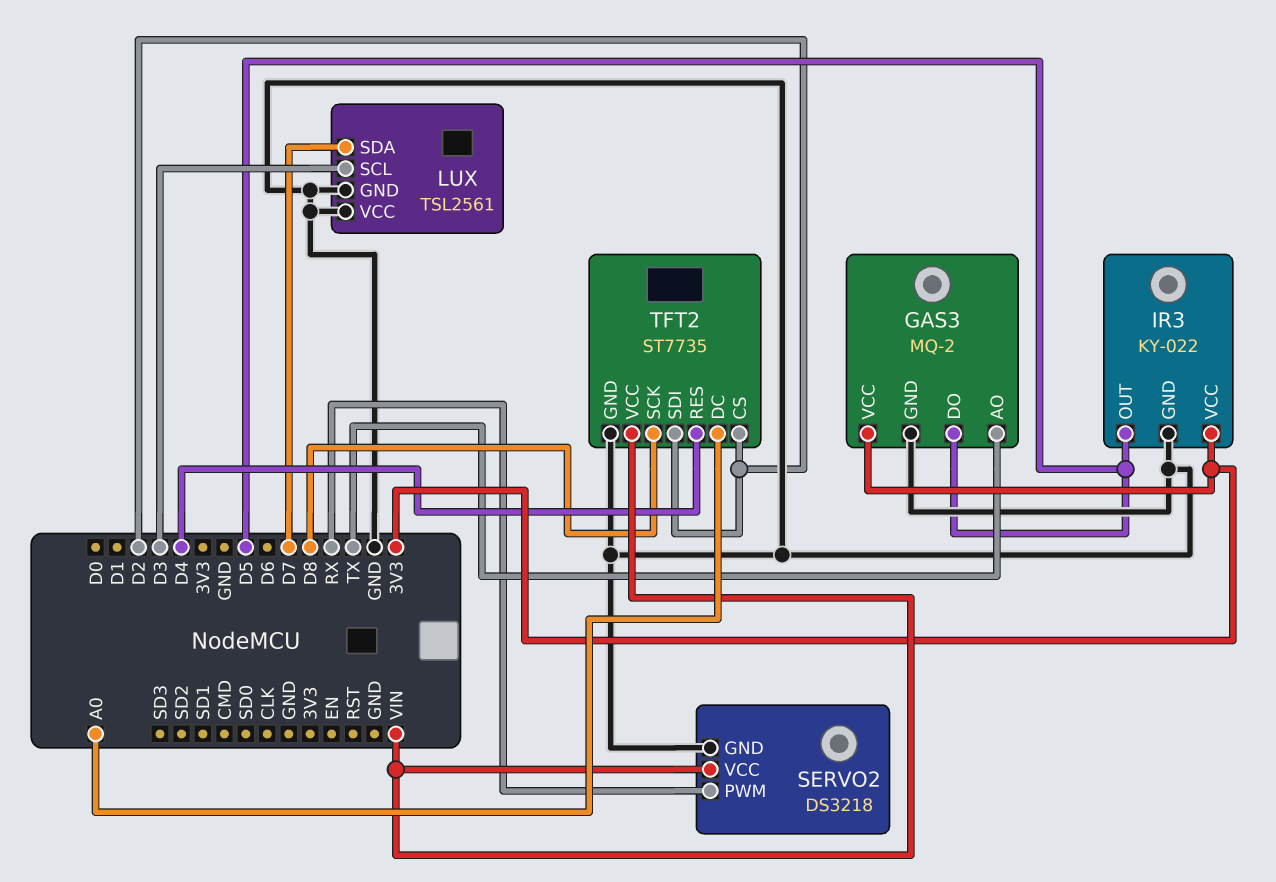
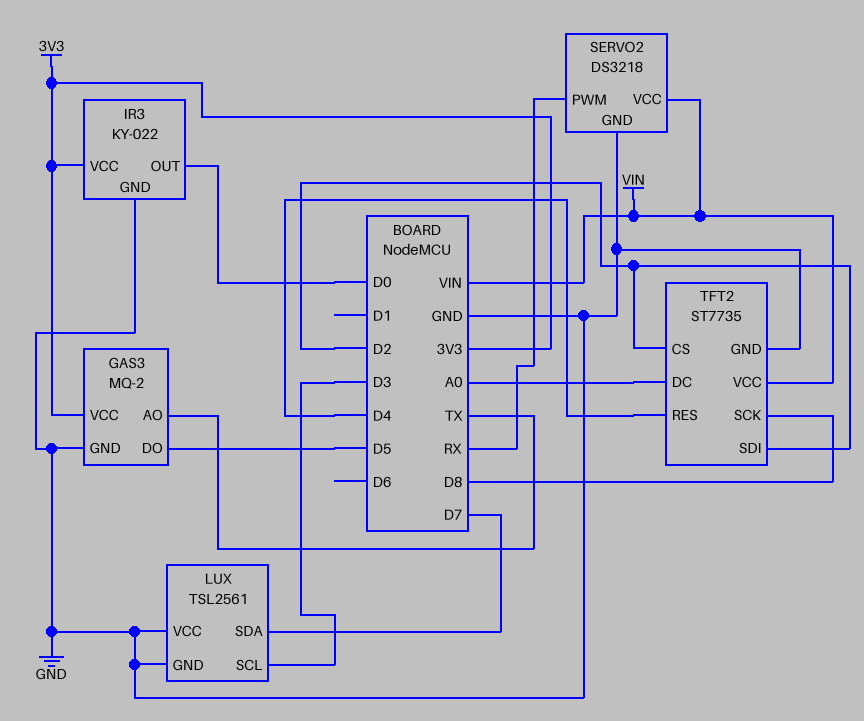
IR3 pin OUT: D5 -> D0

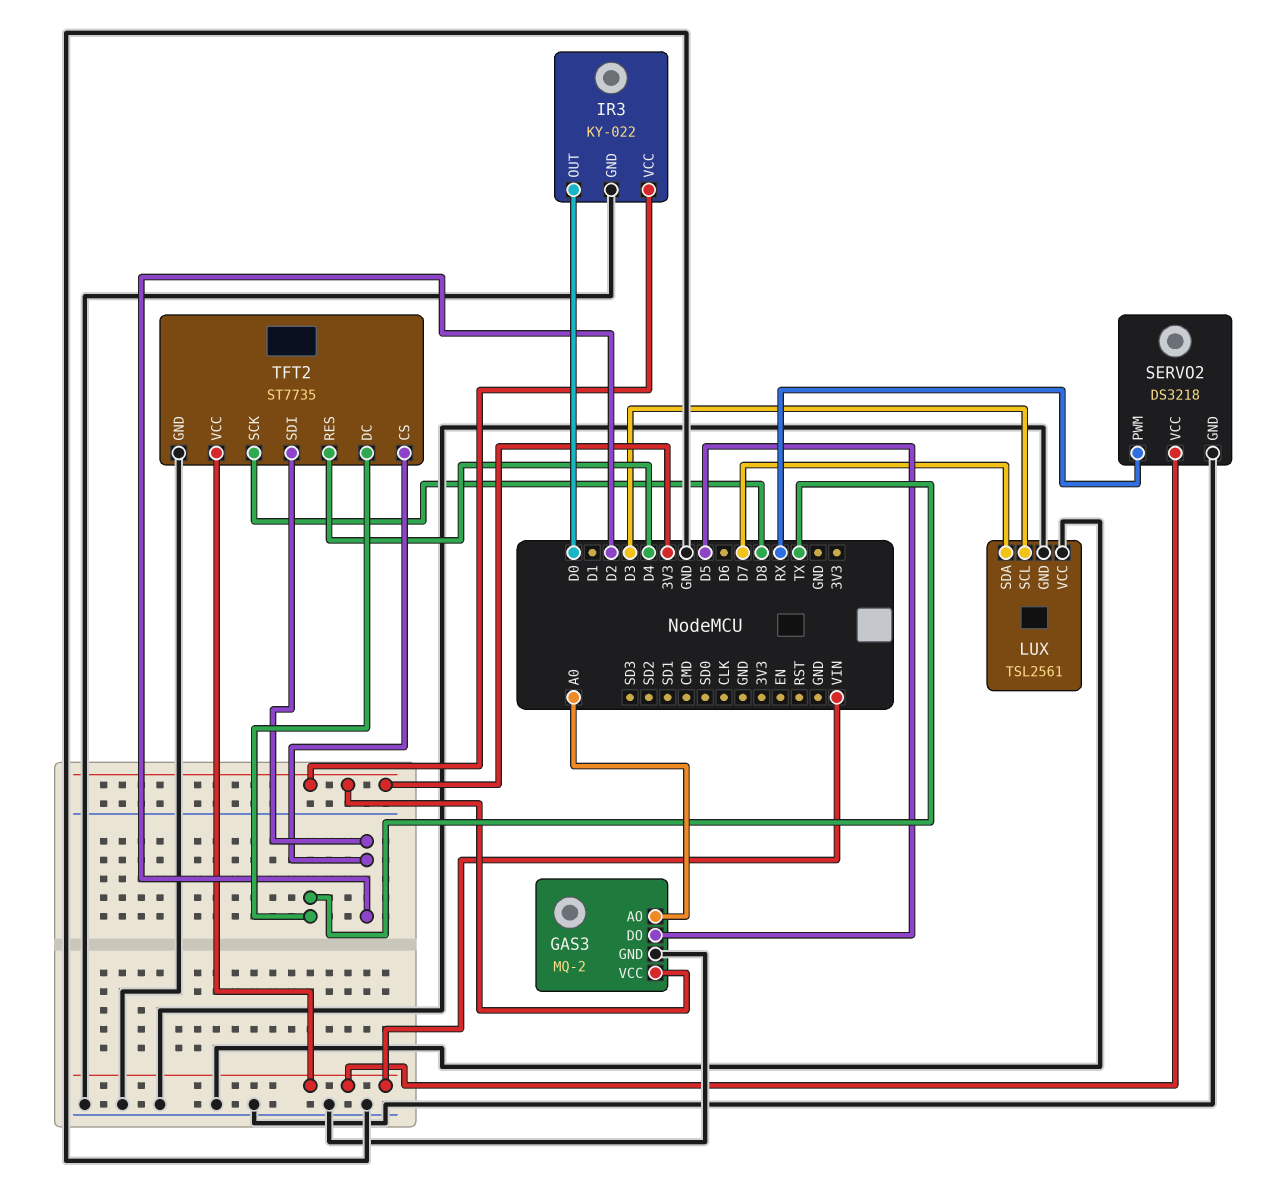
GAS3 pin AO: TX -> A0
TFT2 pin DC: A0 -> TX

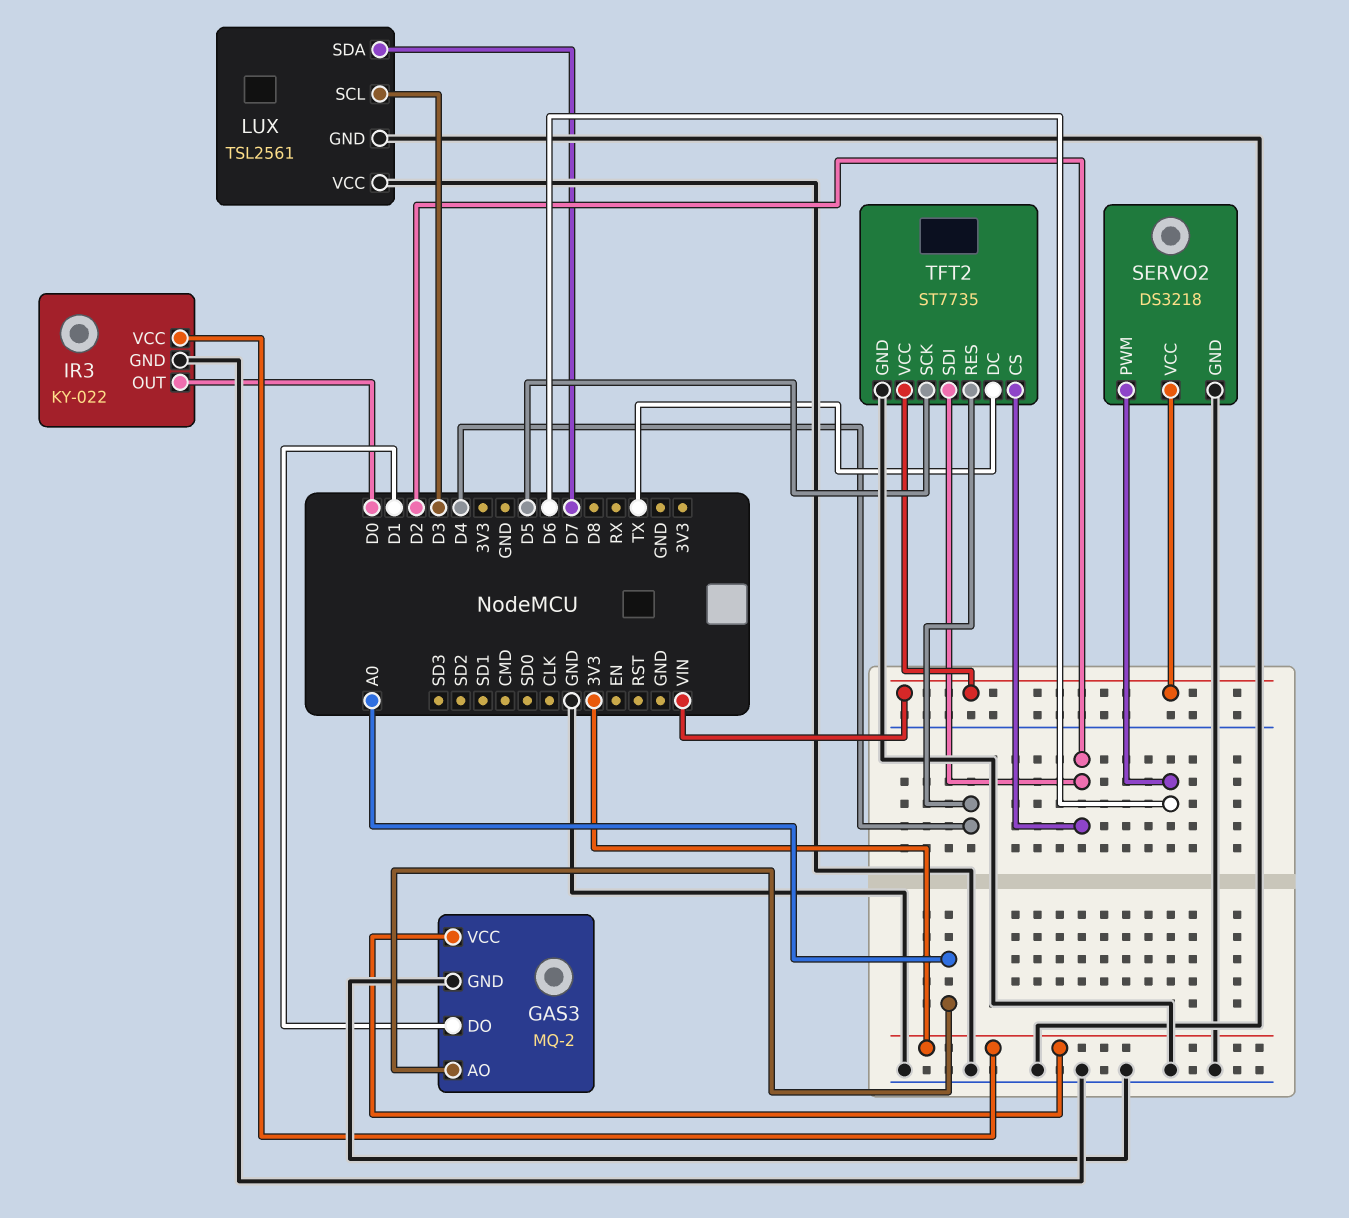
GAS3 pin DO: D5 -> D1
SERVO2 pin PWM: RX -> D6
TFT2 pin SCK: D8 -> D5

